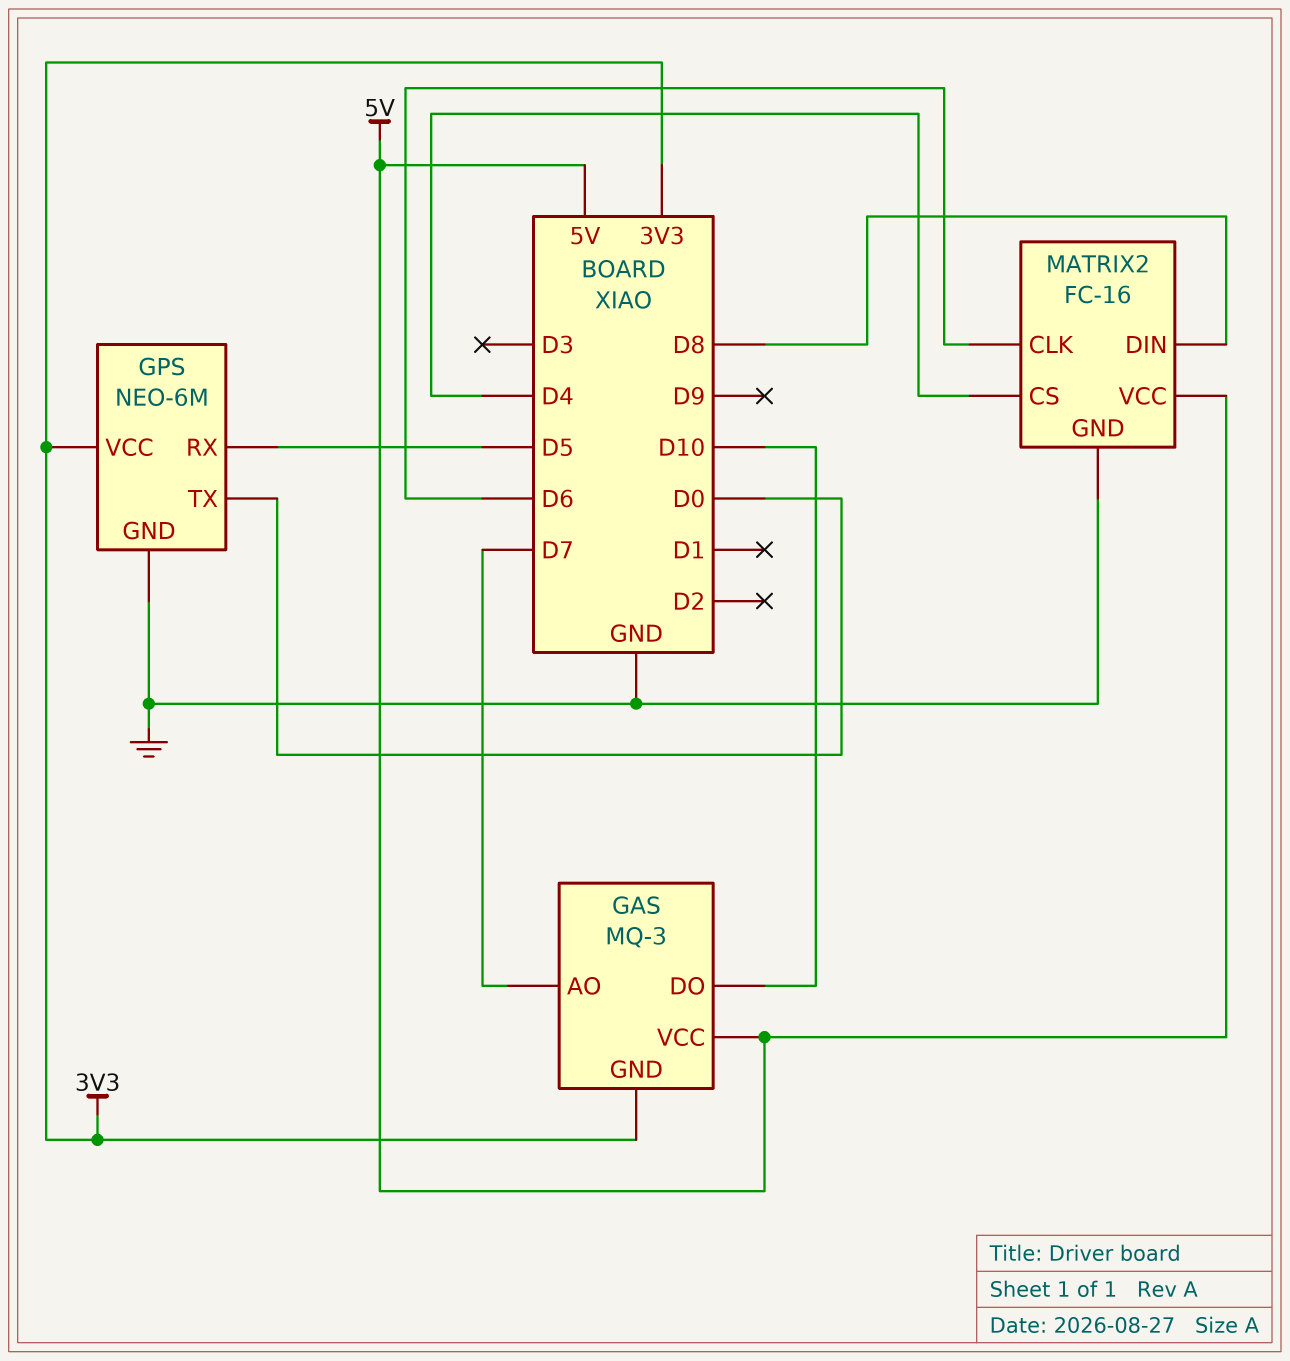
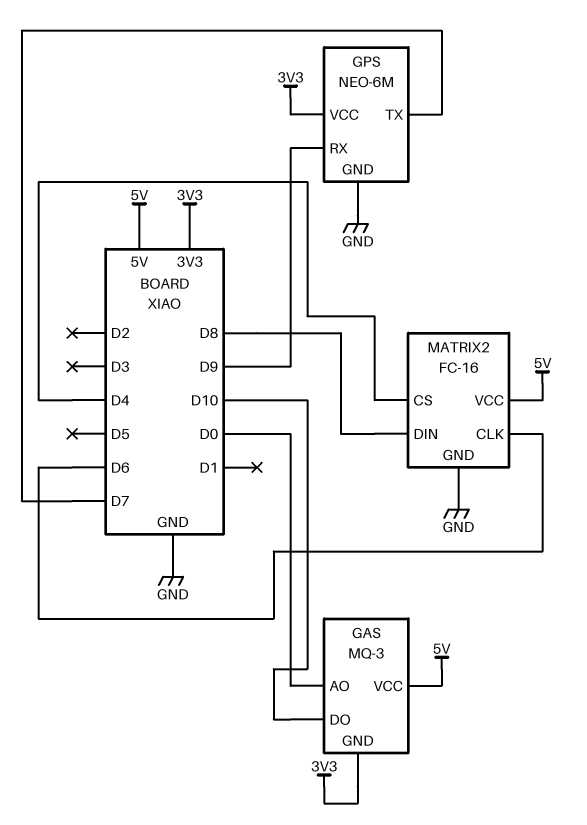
GAS pin AO: D7 -> D0
GPS pin RX: D5 -> D9
GPS pin TX: D0 -> D7

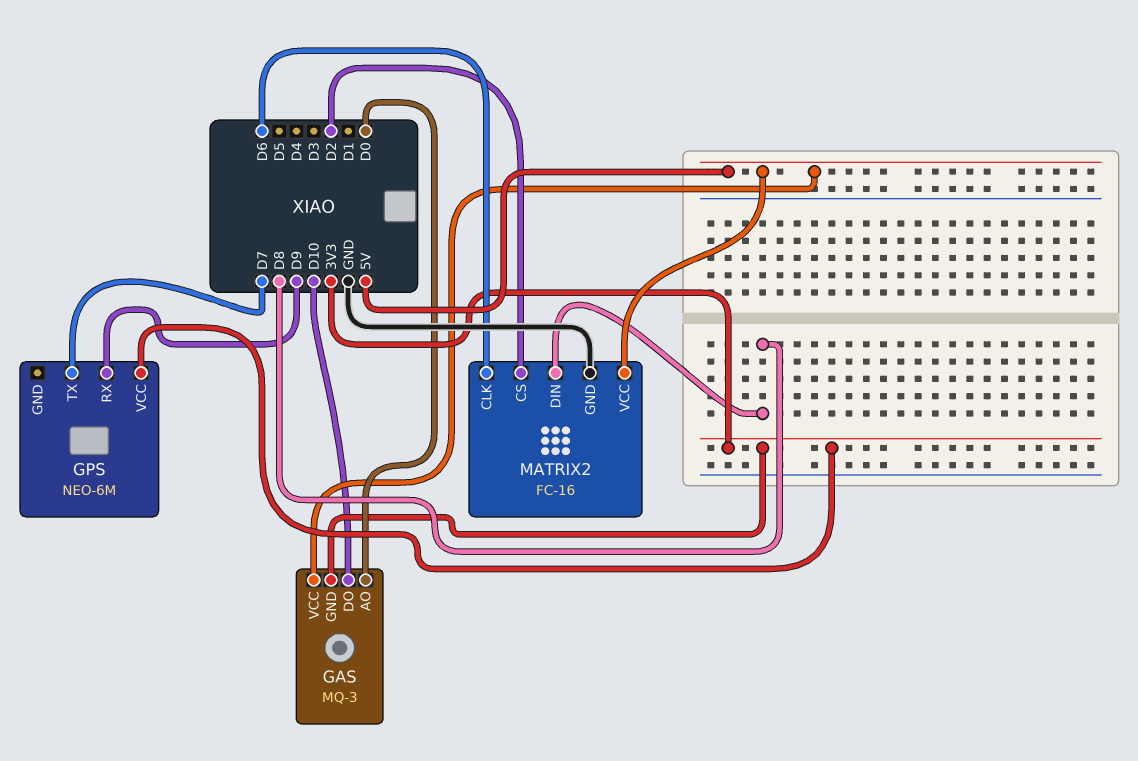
GPS pin GND: GND -> none
MATRIX2 pin CS: D4 -> D2

